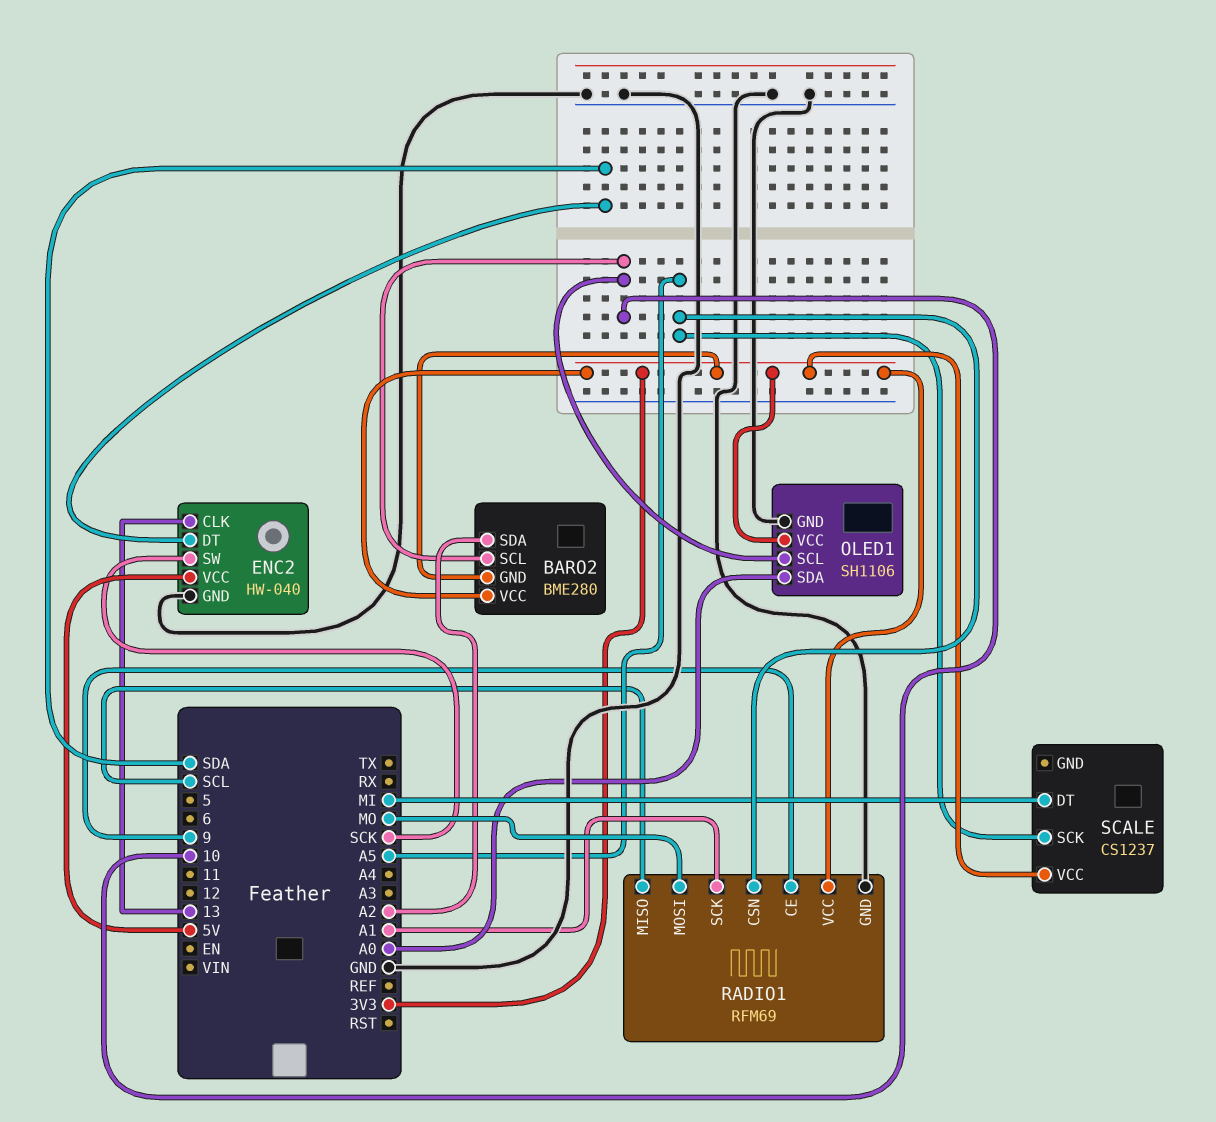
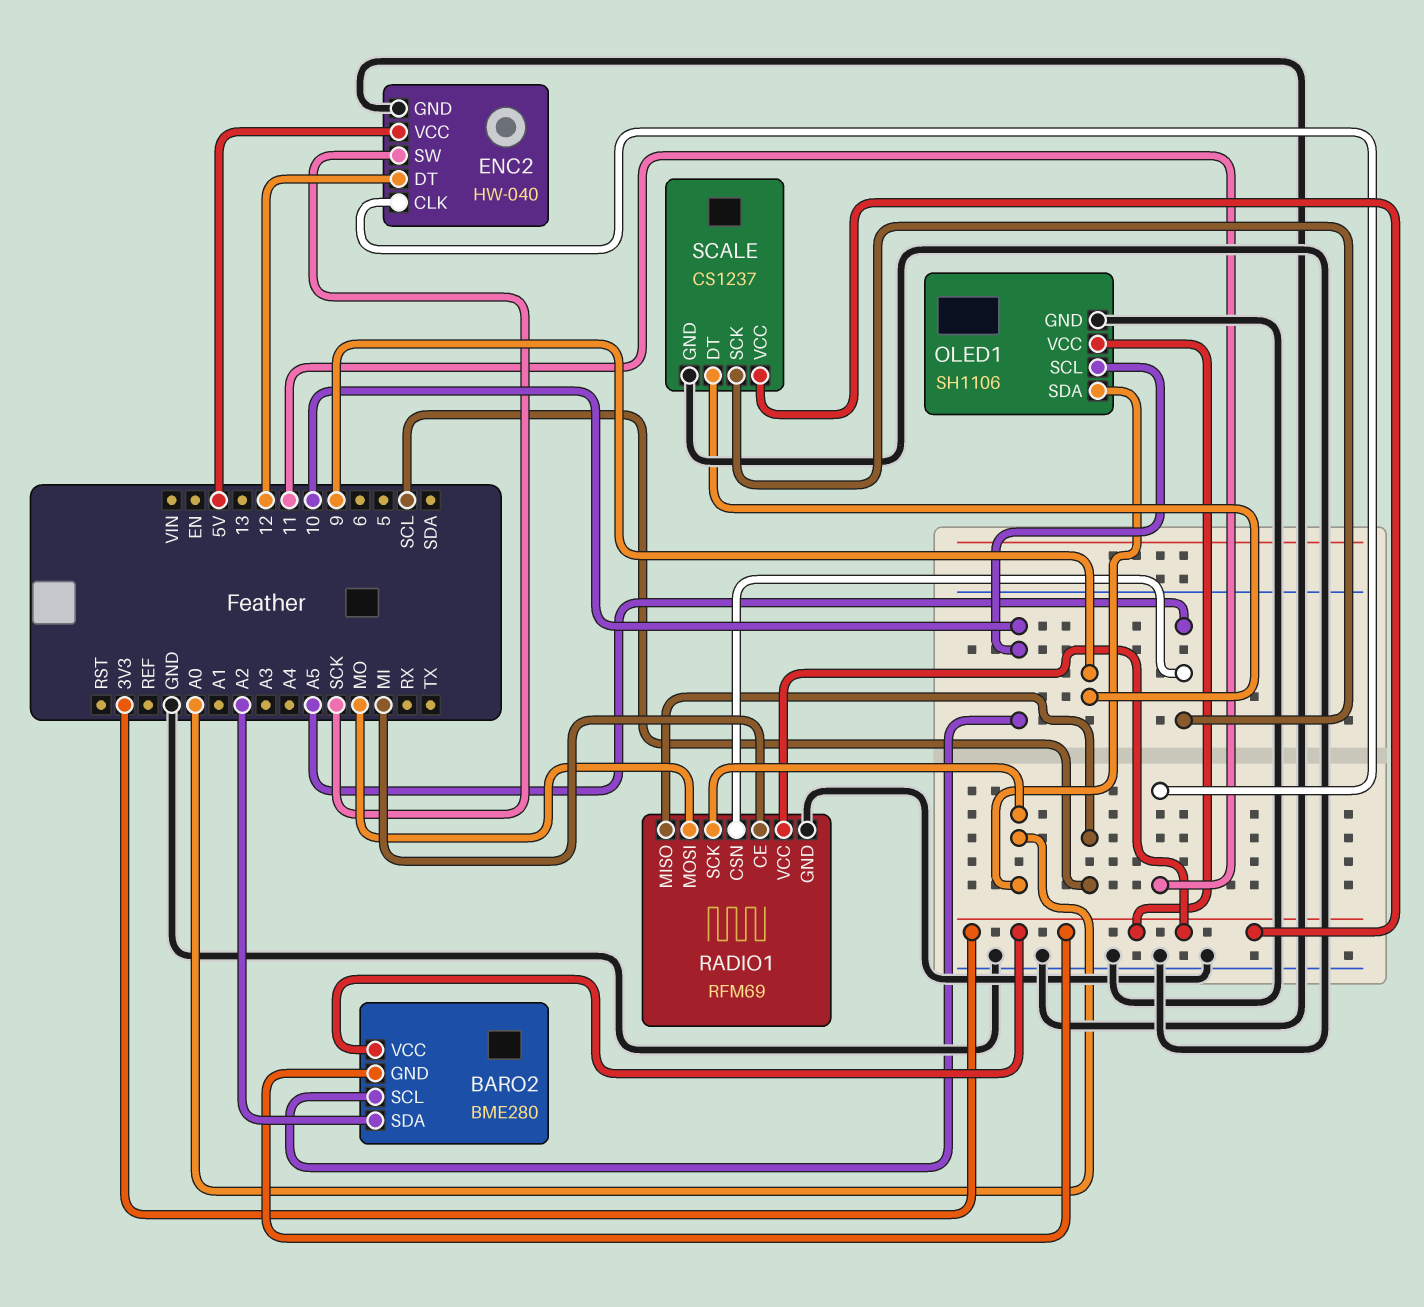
ENC2 pin CLK: 13 -> 11
ENC2 pin DT: SDA -> 12
RADIO1 pin CE: 9 -> MI
RADIO1 pin SCK: A1 -> A0
SCALE pin DT: MI -> 9
SCALE pin GND: none -> GND

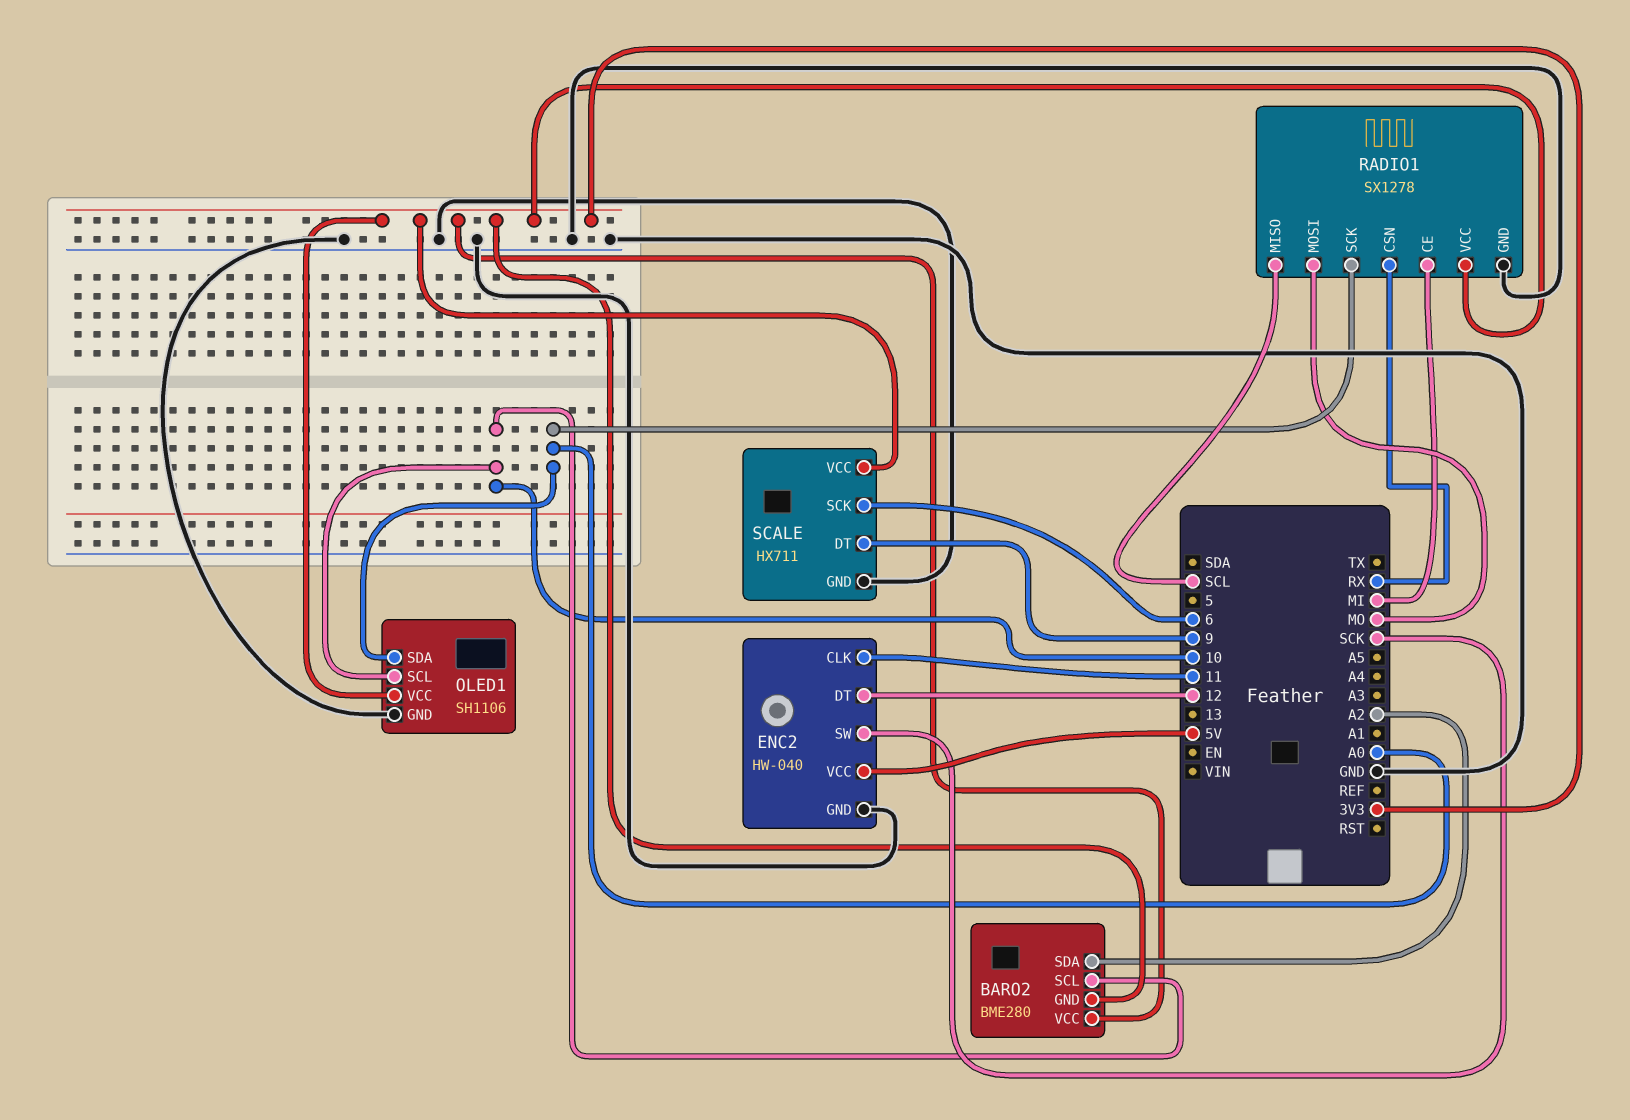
RADIO1: RFM69 -> SX1278
RADIO1 pin CSN: A5 -> RX
SCALE: CS1237 -> HX711
SCALE pin SCK: A5 -> 6

